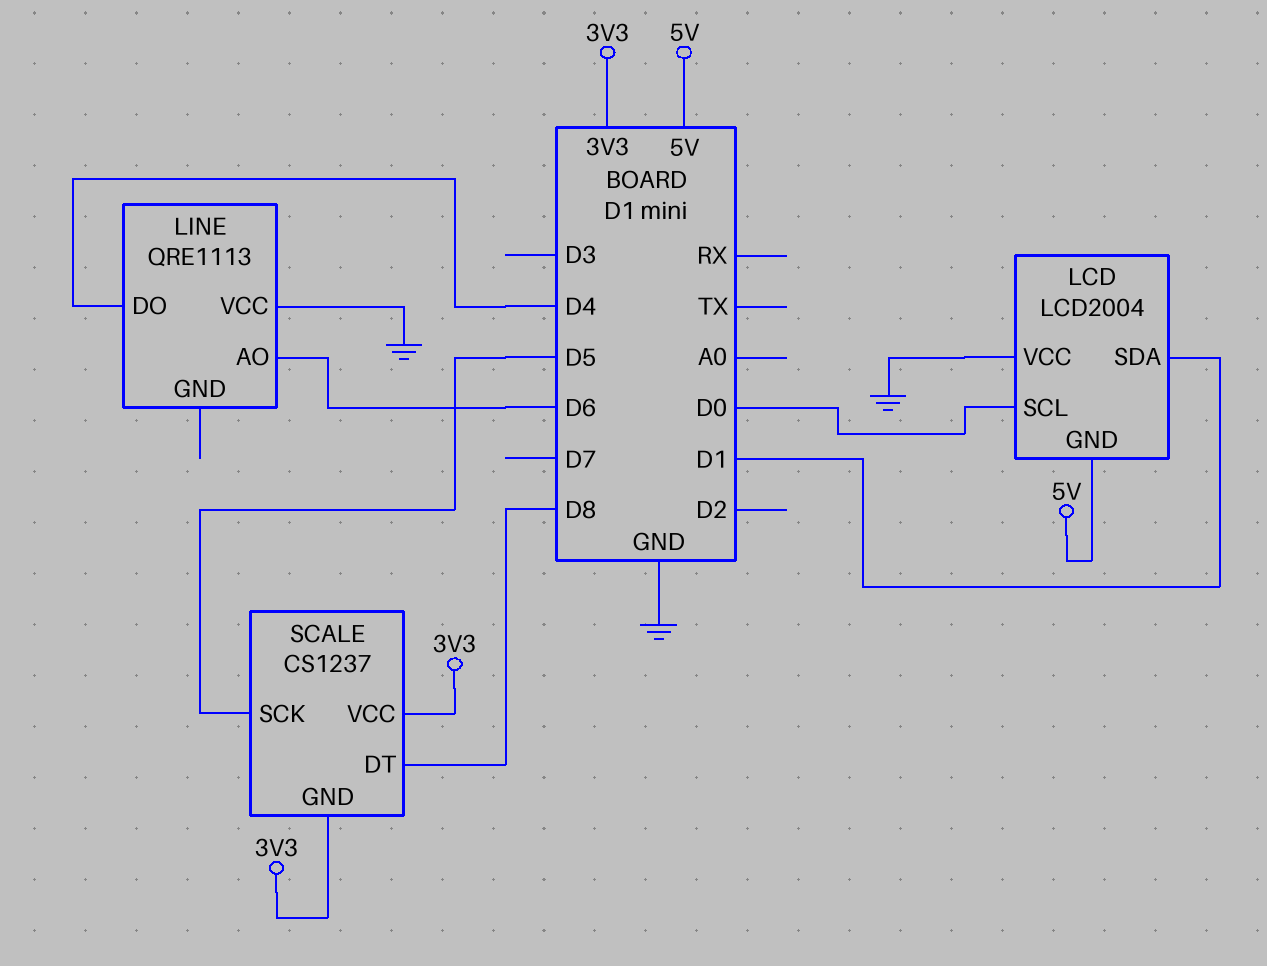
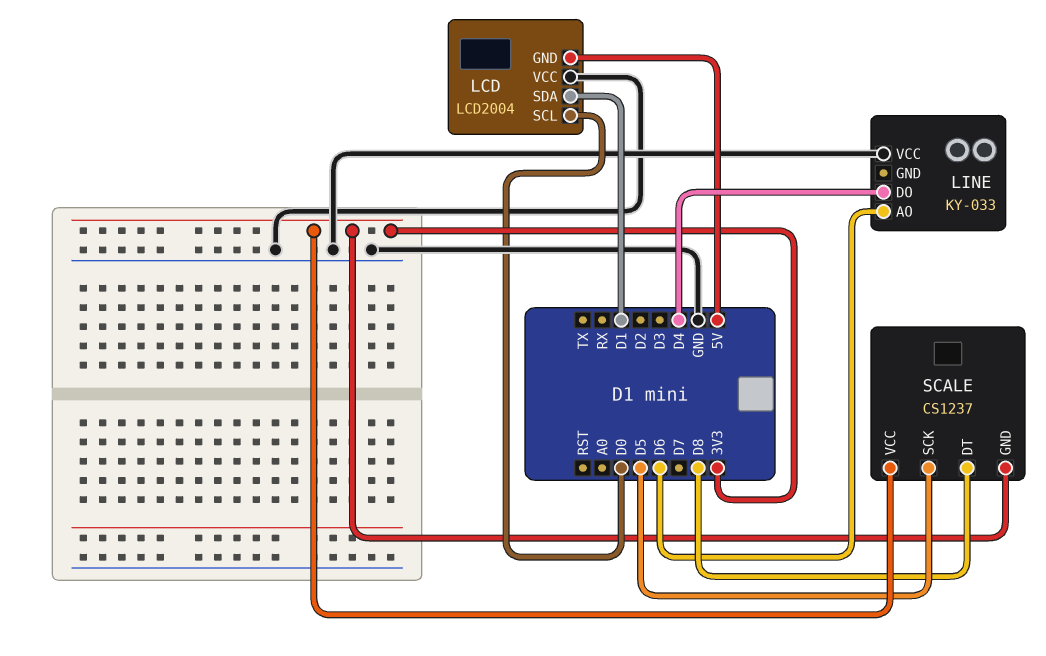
LINE: QRE1113 -> KY-033

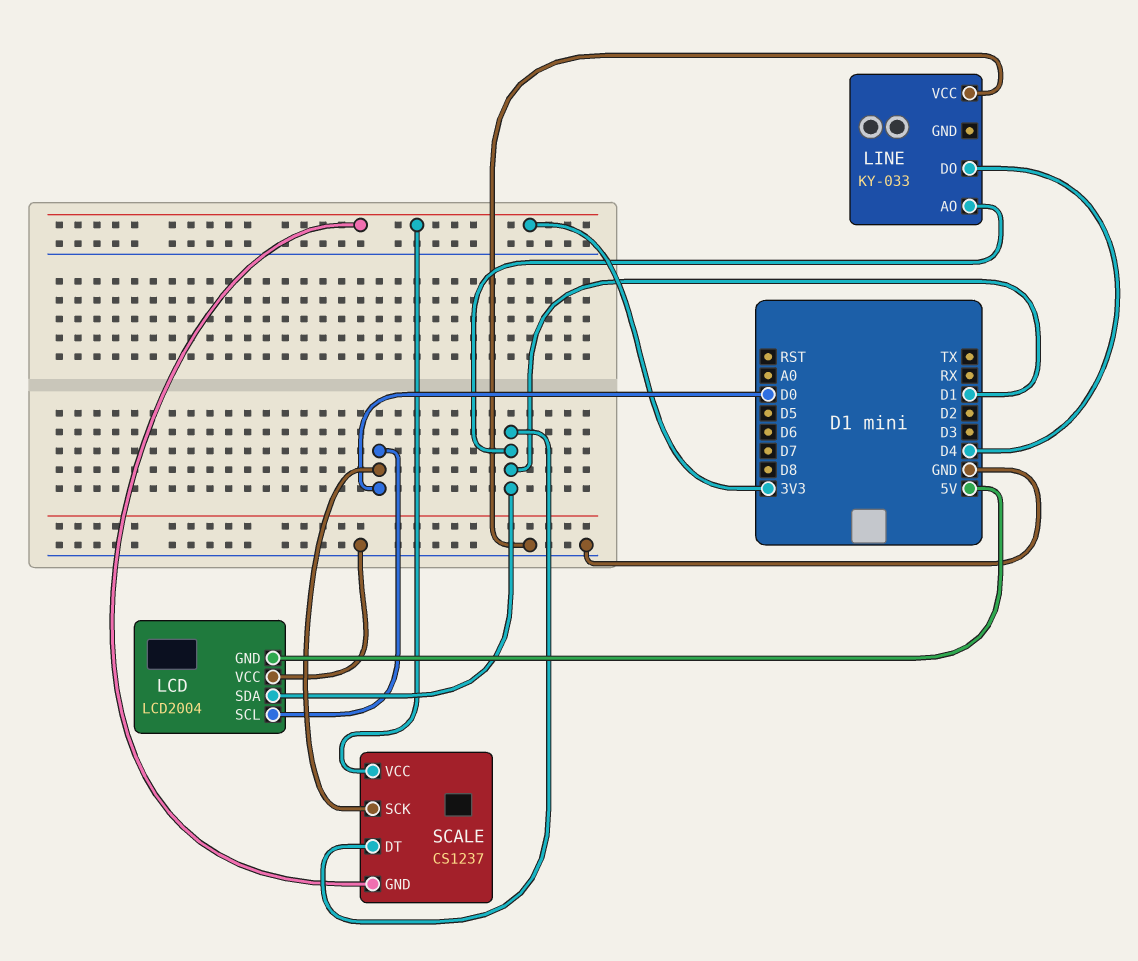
LINE pin AO: D6 -> D1
SCALE pin DT: D8 -> D1
SCALE pin SCK: D5 -> D0

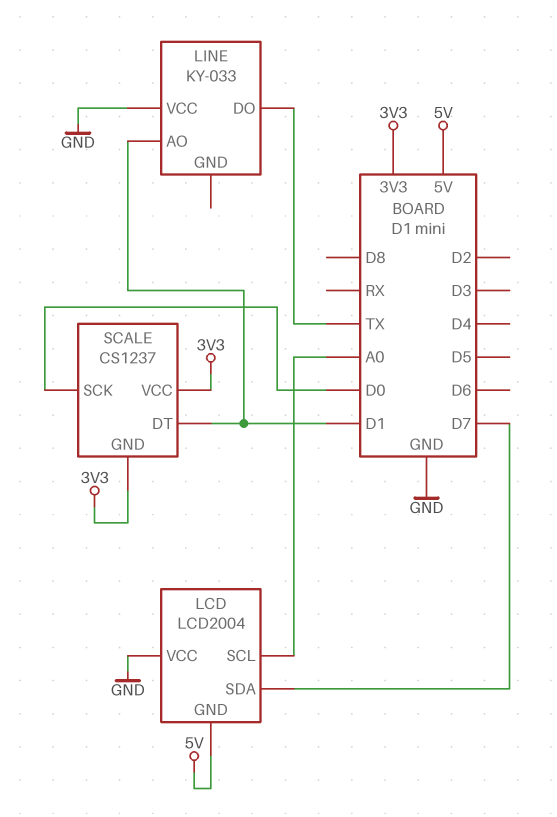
LCD pin SCL: D0 -> A0
LCD pin SDA: D1 -> D7
LINE pin DO: D4 -> TX

